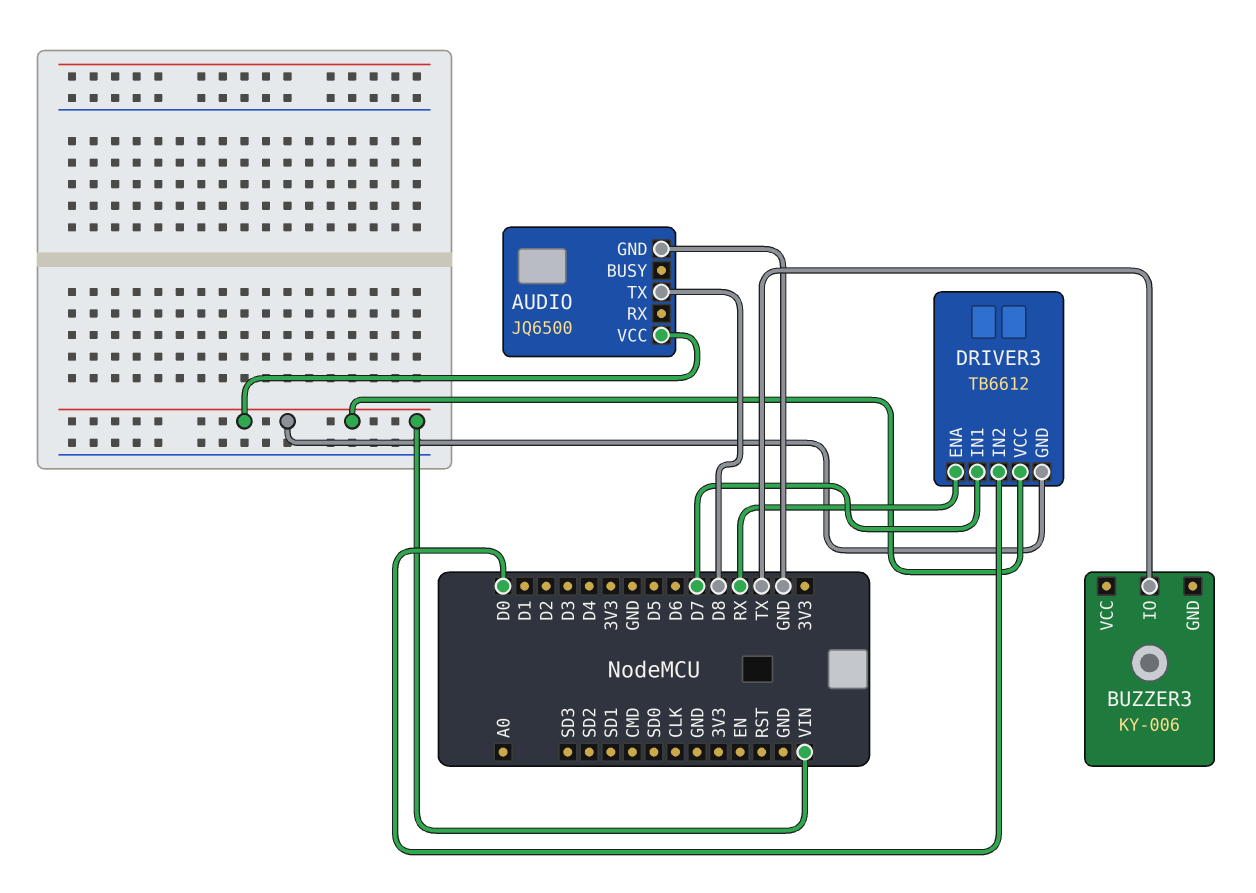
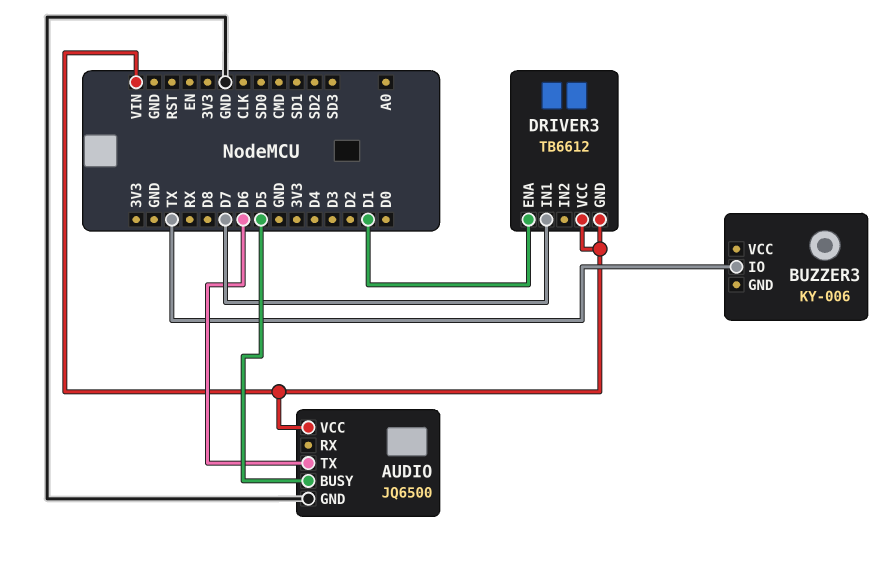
AUDIO pin BUSY: none -> D5
AUDIO pin TX: D8 -> D6
DRIVER3 pin ENA: RX -> D1
DRIVER3 pin IN2: D0 -> none

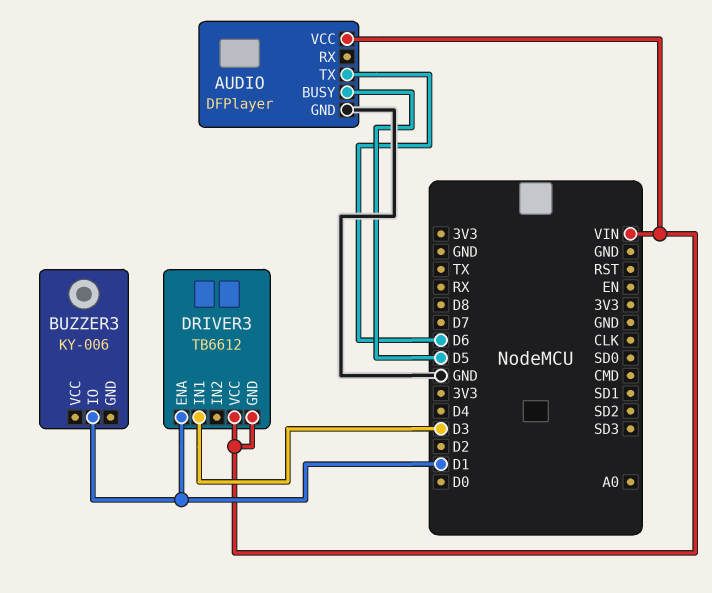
AUDIO: JQ6500 -> DFPlayer
BUZZER3 pin IO: TX -> D1
DRIVER3 pin IN1: D7 -> D3

